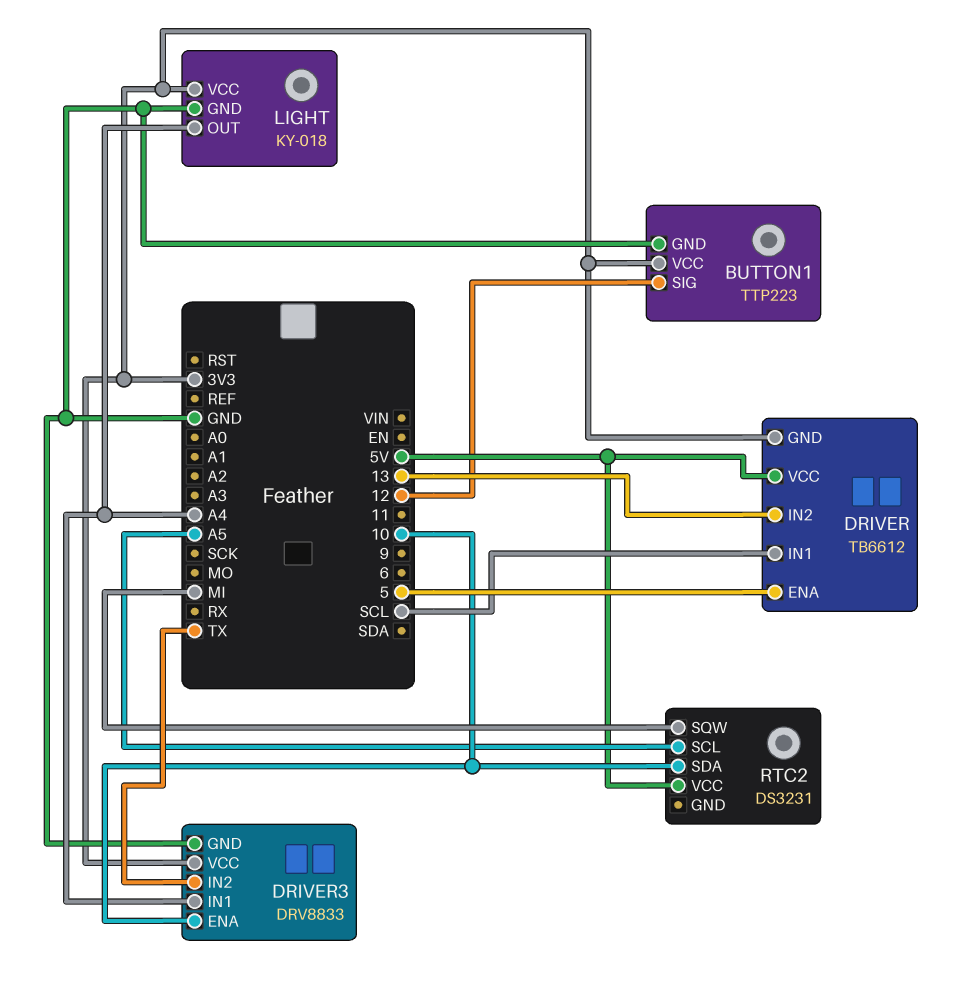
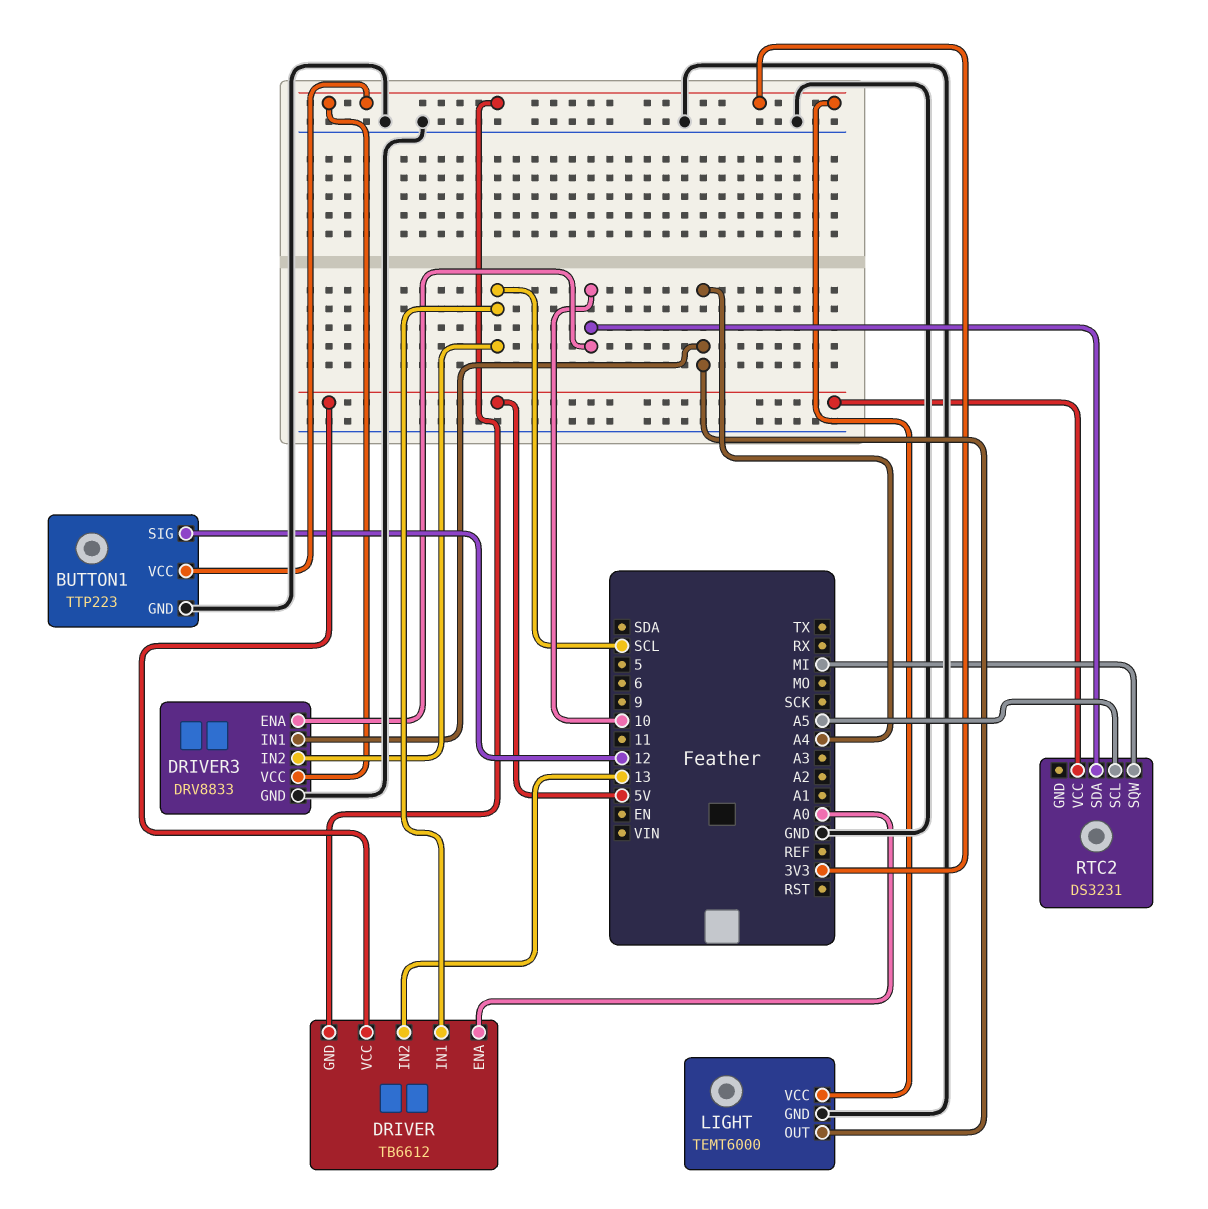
DRIVER pin ENA: 5 -> A0
DRIVER3 pin IN2: TX -> SCL
LIGHT: KY-018 -> TEMT6000

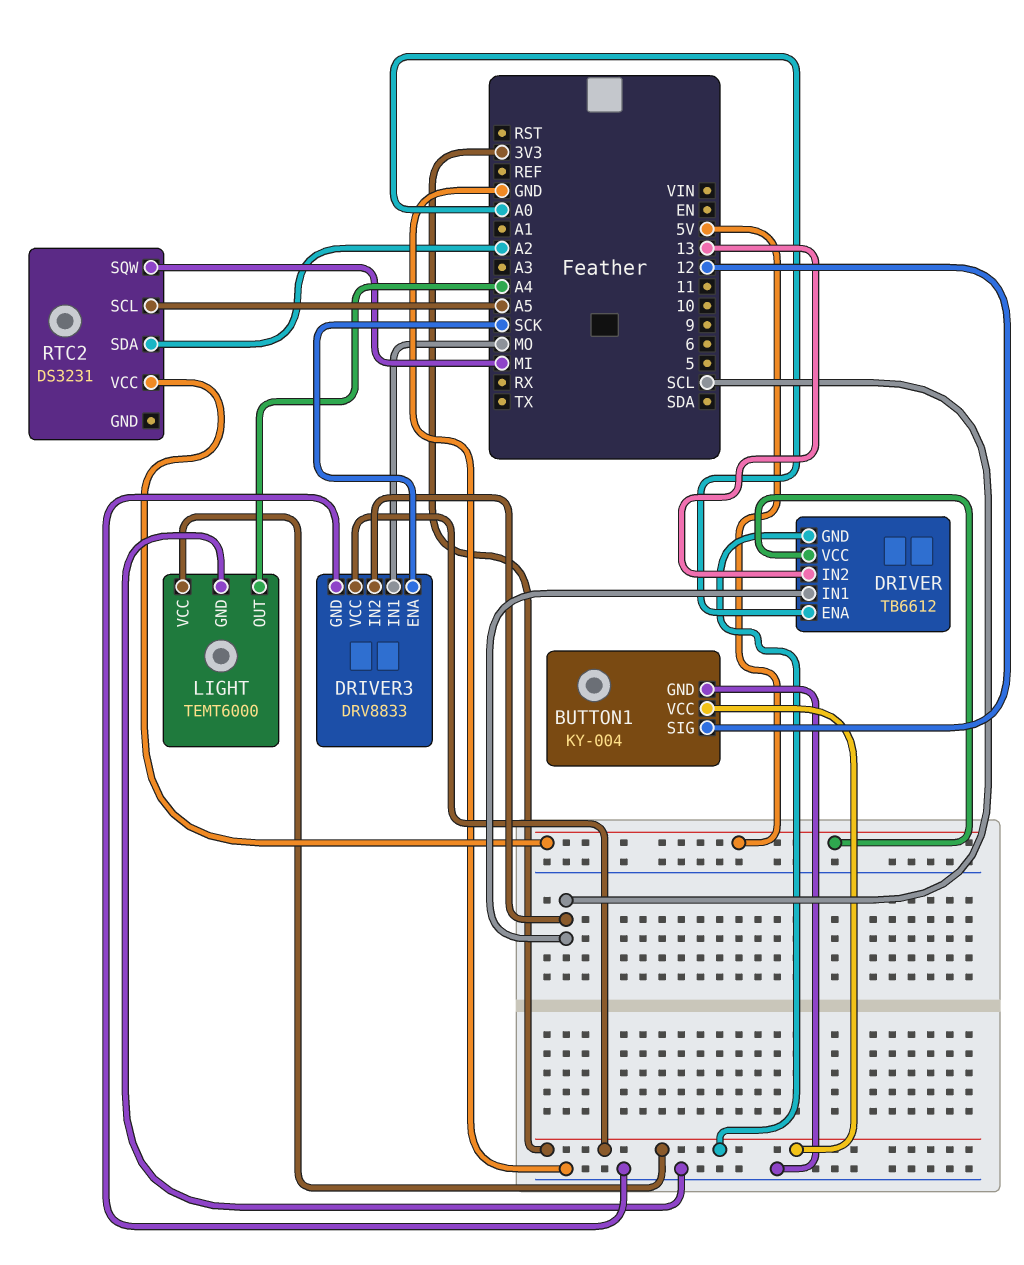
BUTTON1: TTP223 -> KY-004
DRIVER3 pin ENA: 10 -> SCK
DRIVER3 pin IN1: A4 -> MO
RTC2 pin SDA: 10 -> A2

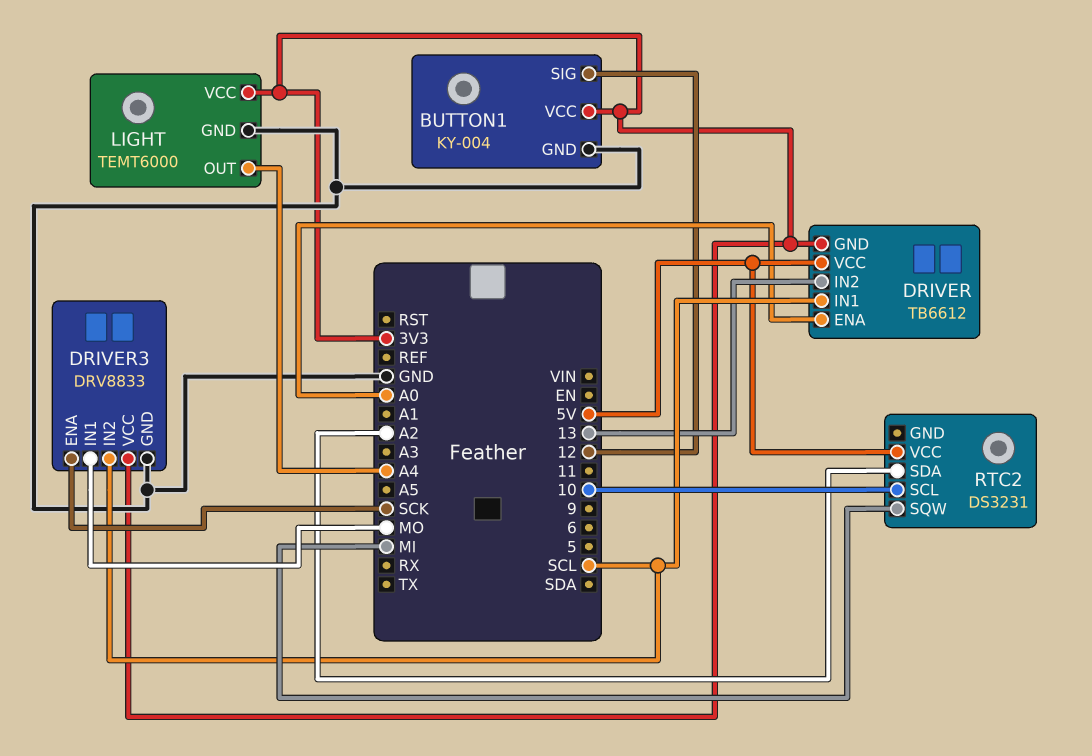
RTC2 pin SCL: A5 -> 10

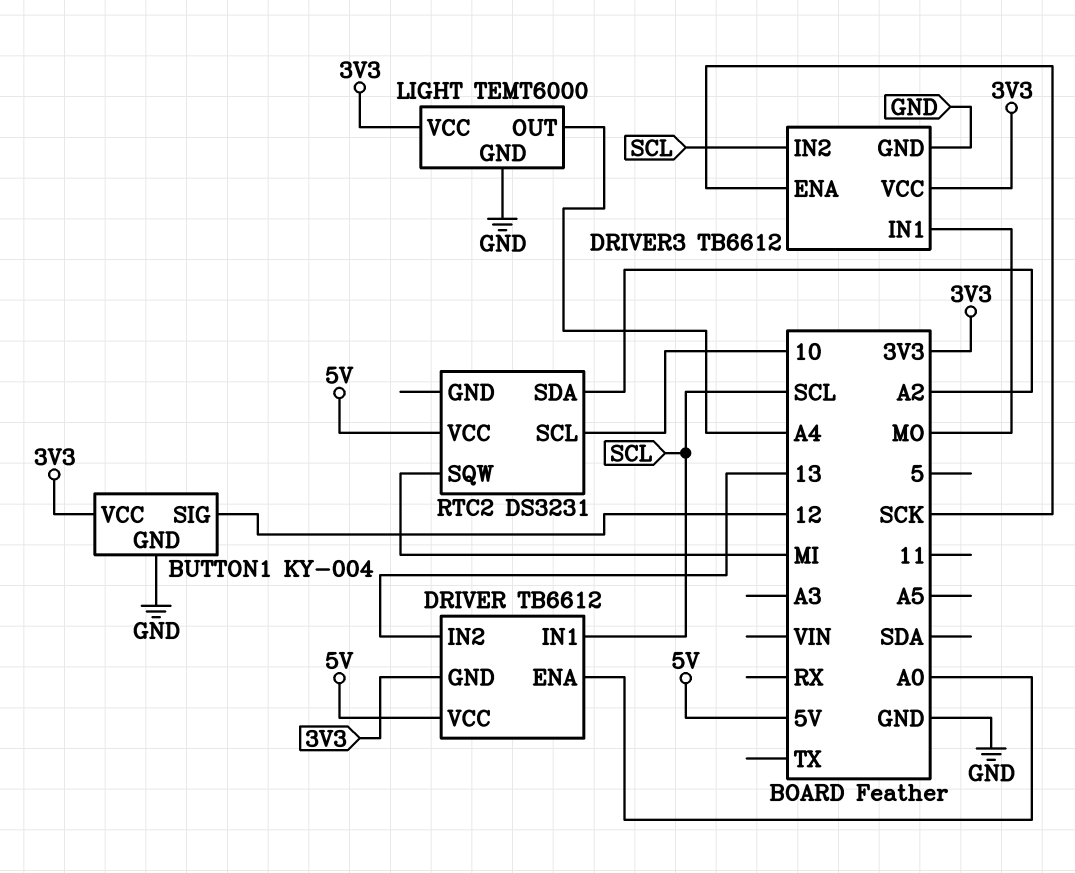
DRIVER3: DRV8833 -> TB6612

